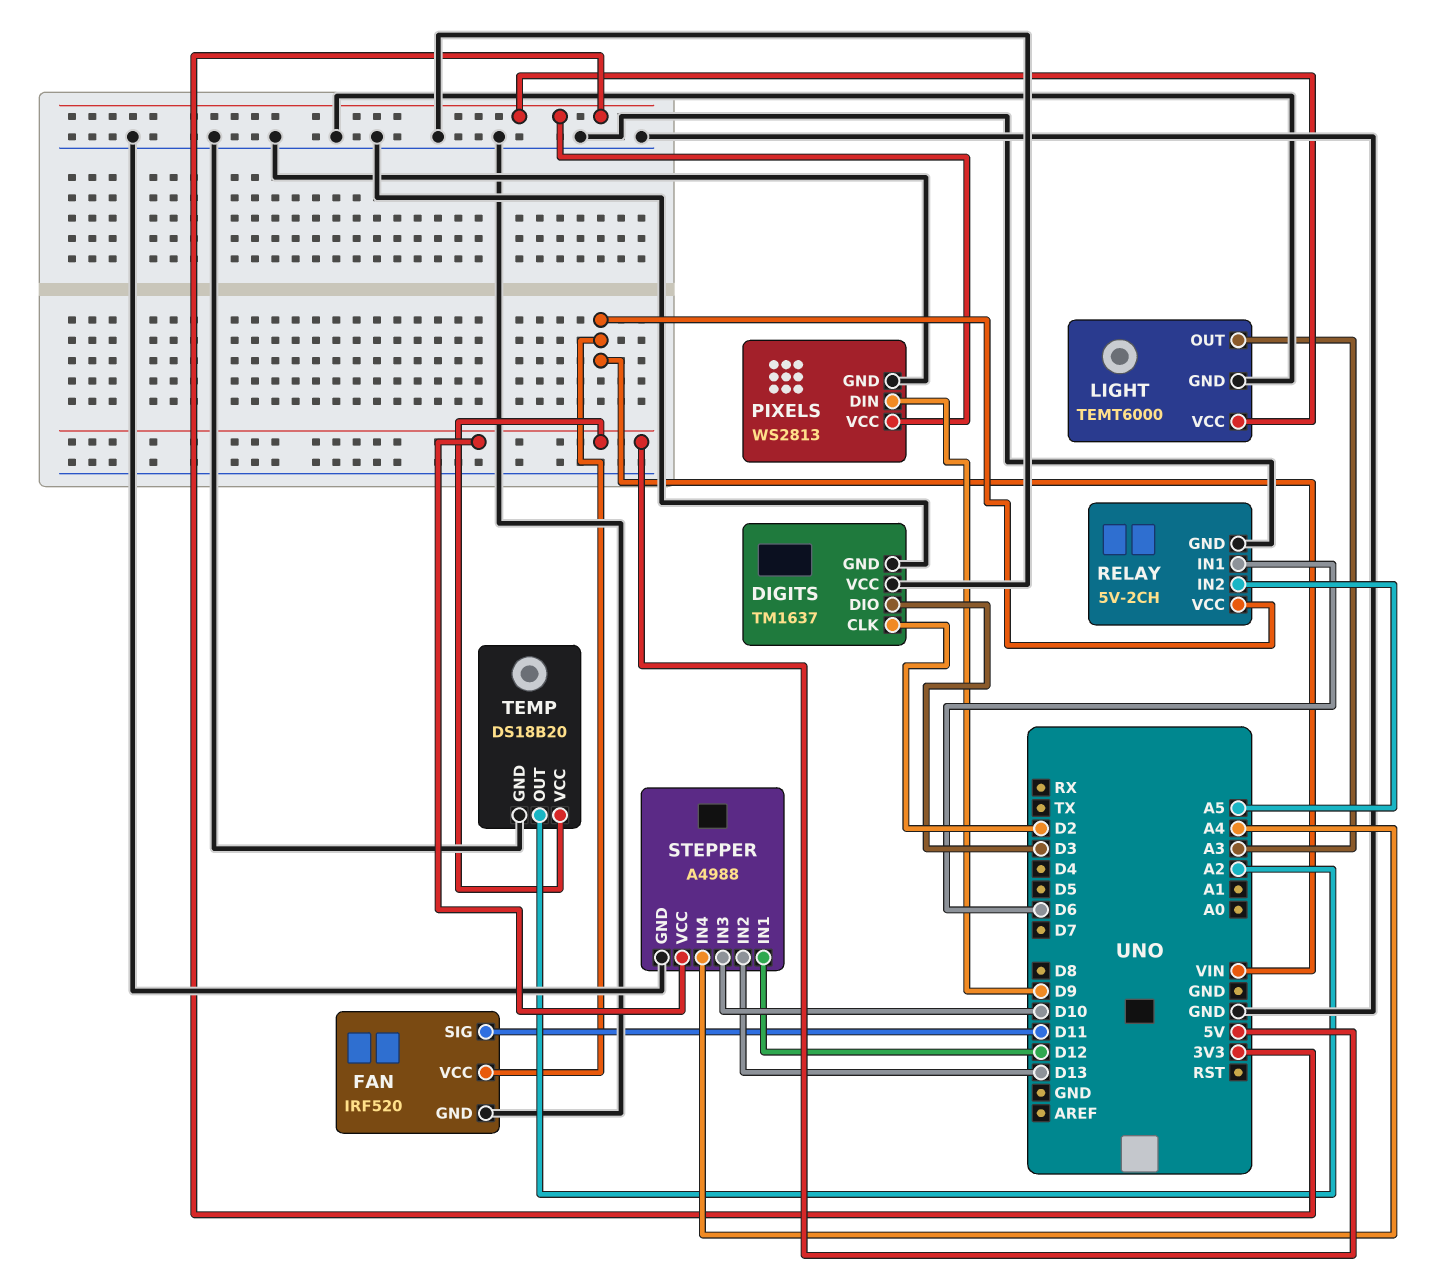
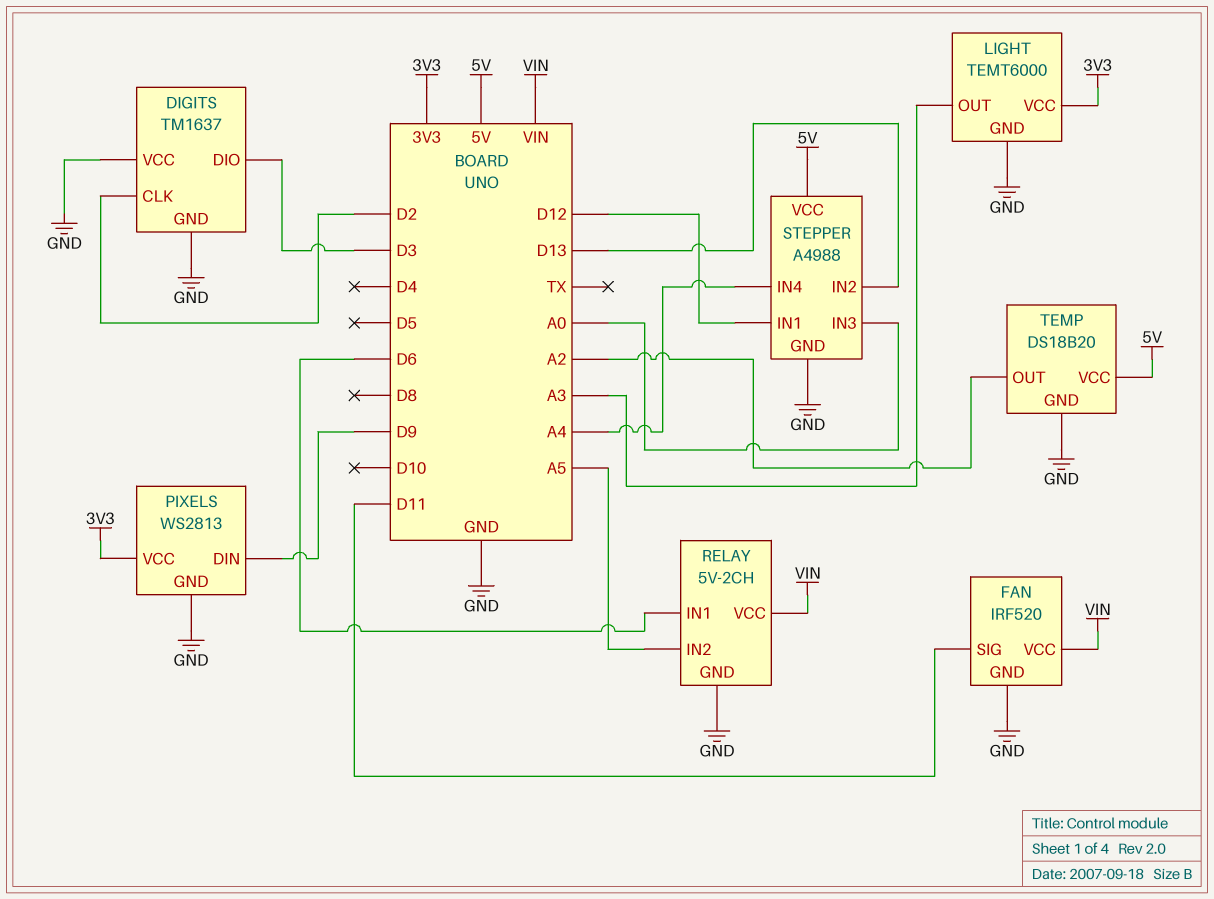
STEPPER pin IN3: D10 -> A0

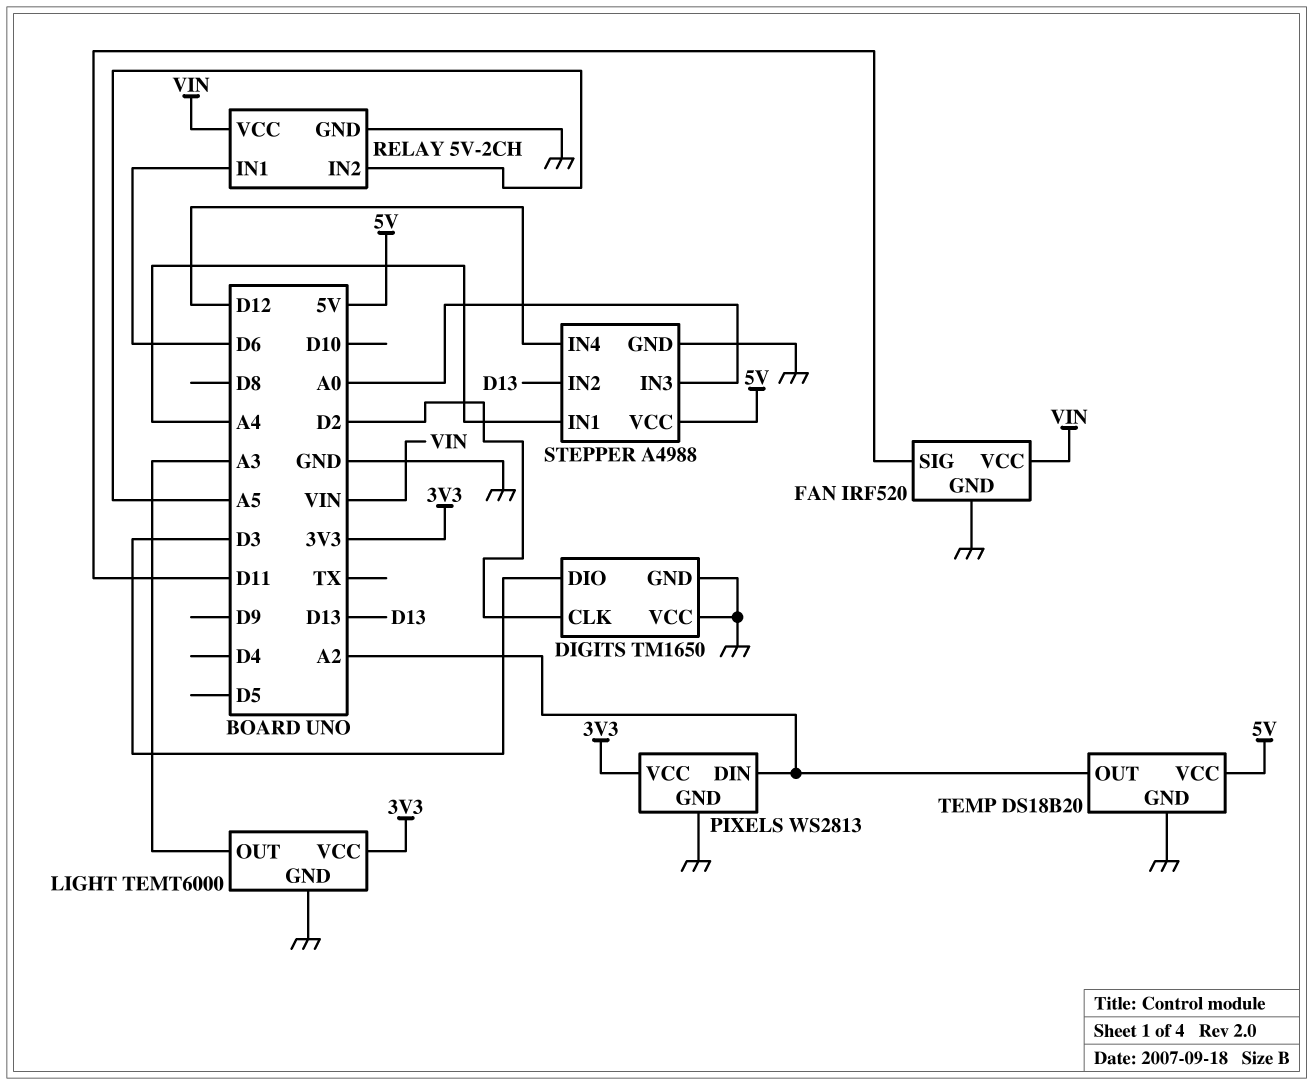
DIGITS: TM1637 -> TM1650
PIXELS pin DIN: D9 -> A2
STEPPER pin IN1: D12 -> A4
STEPPER pin IN4: A4 -> D12

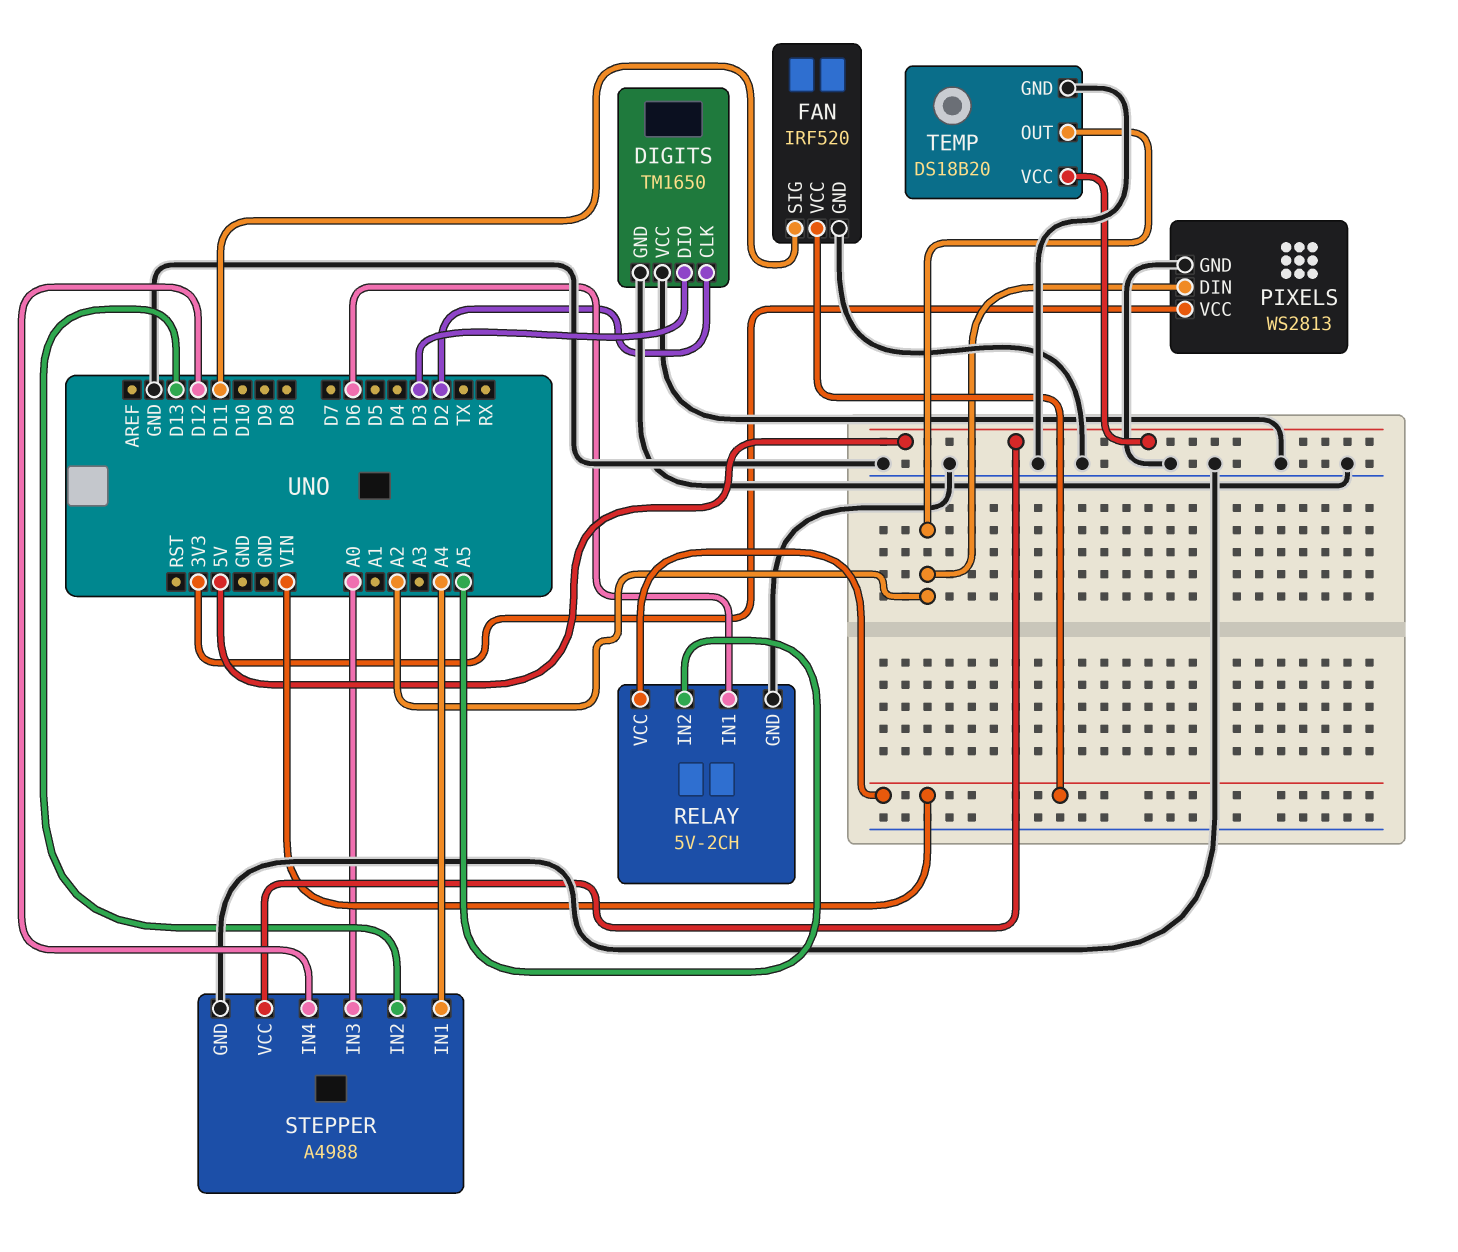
LIGHT: TEMT6000 -> none
LIGHT pin GND: GND -> none
LIGHT pin OUT: A3 -> none
LIGHT pin VCC: 3V3 -> none

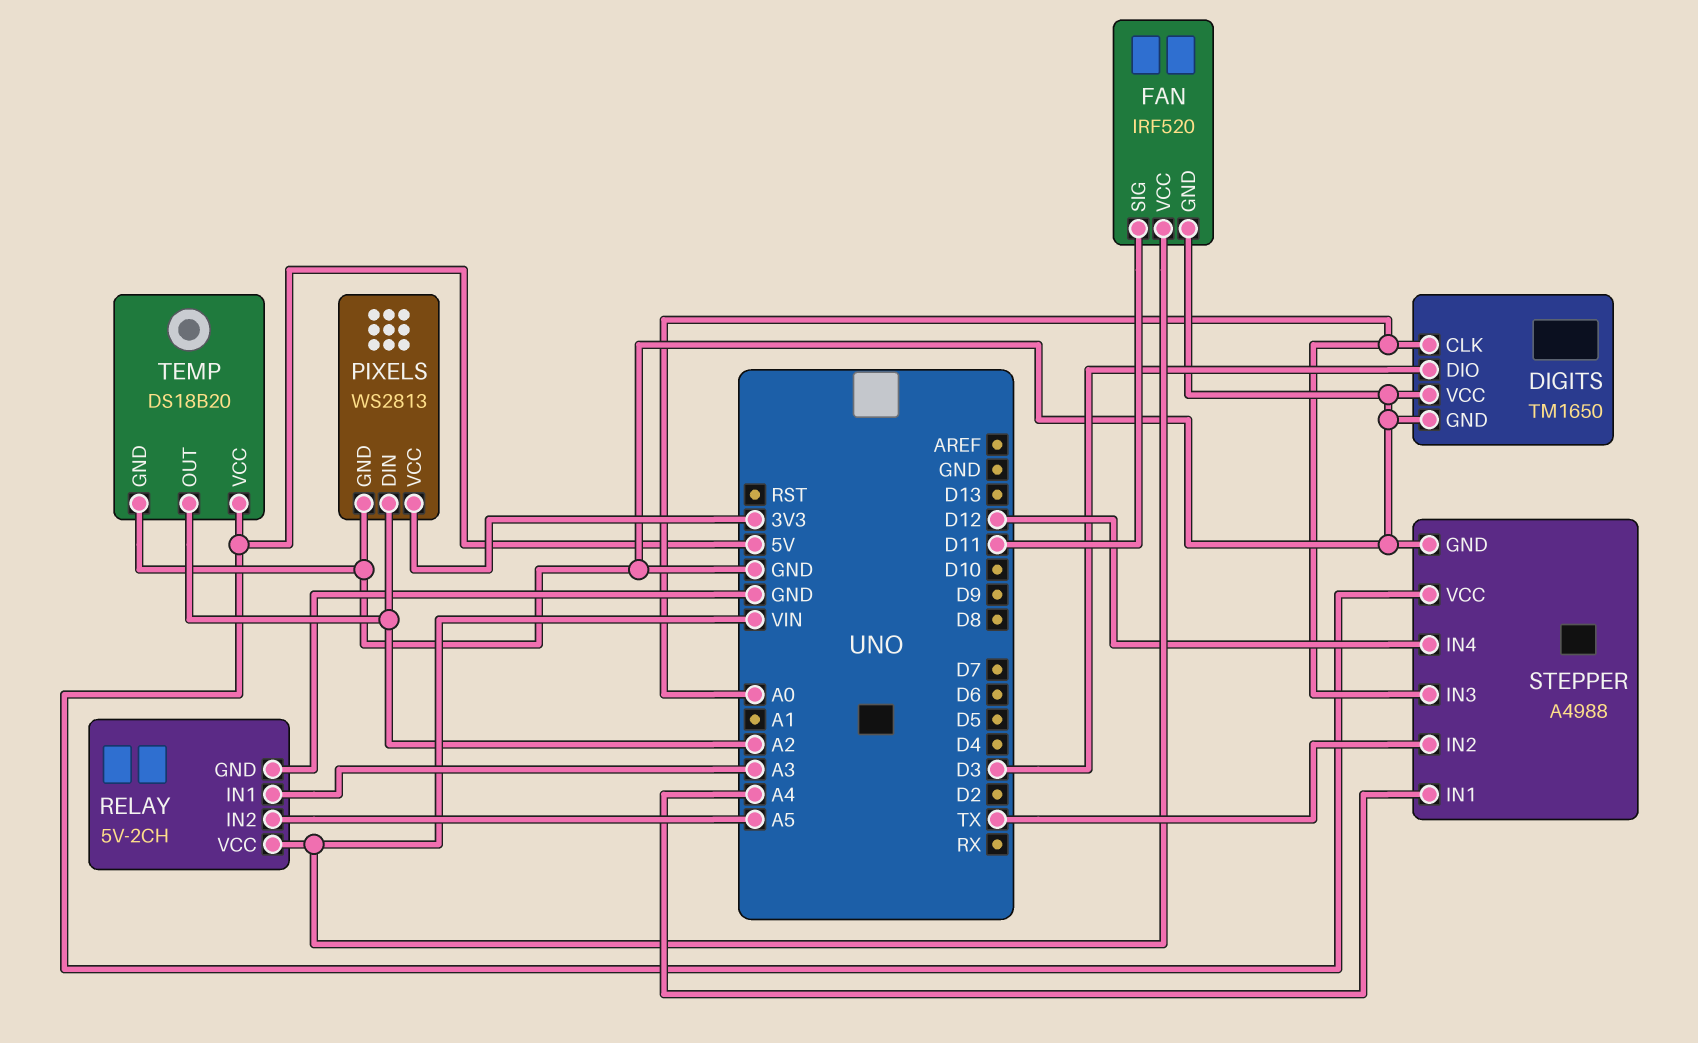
DIGITS pin CLK: D2 -> A0
RELAY pin IN1: D6 -> A3
STEPPER pin IN2: D13 -> TX

